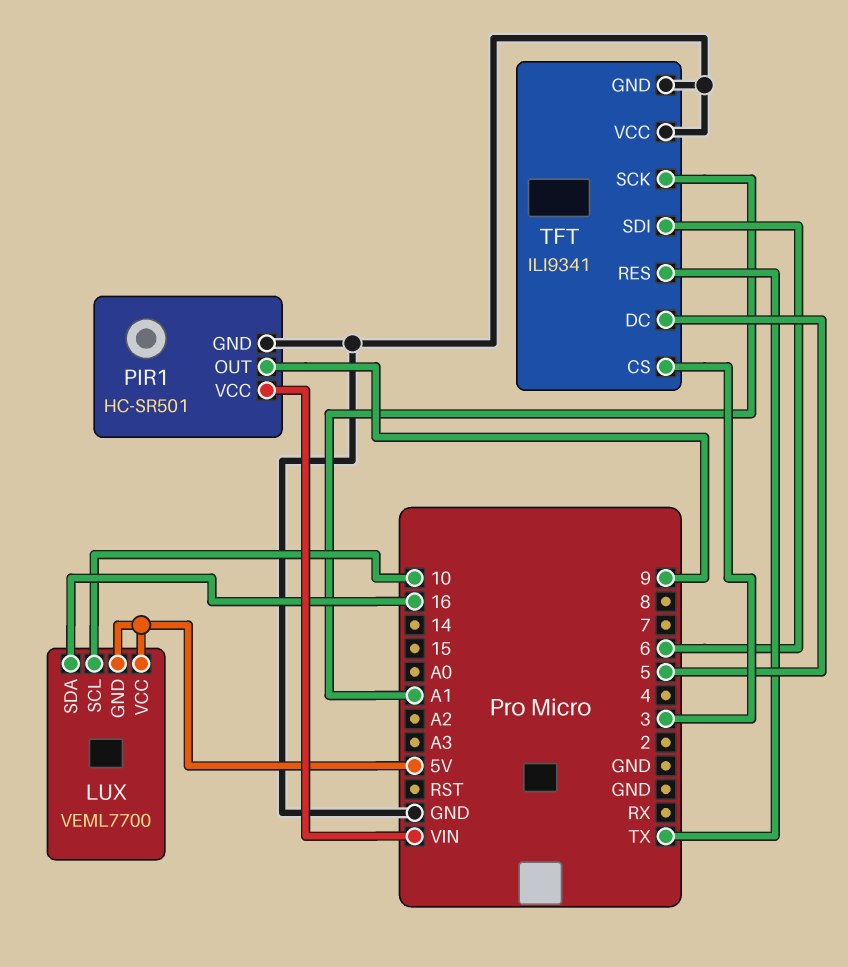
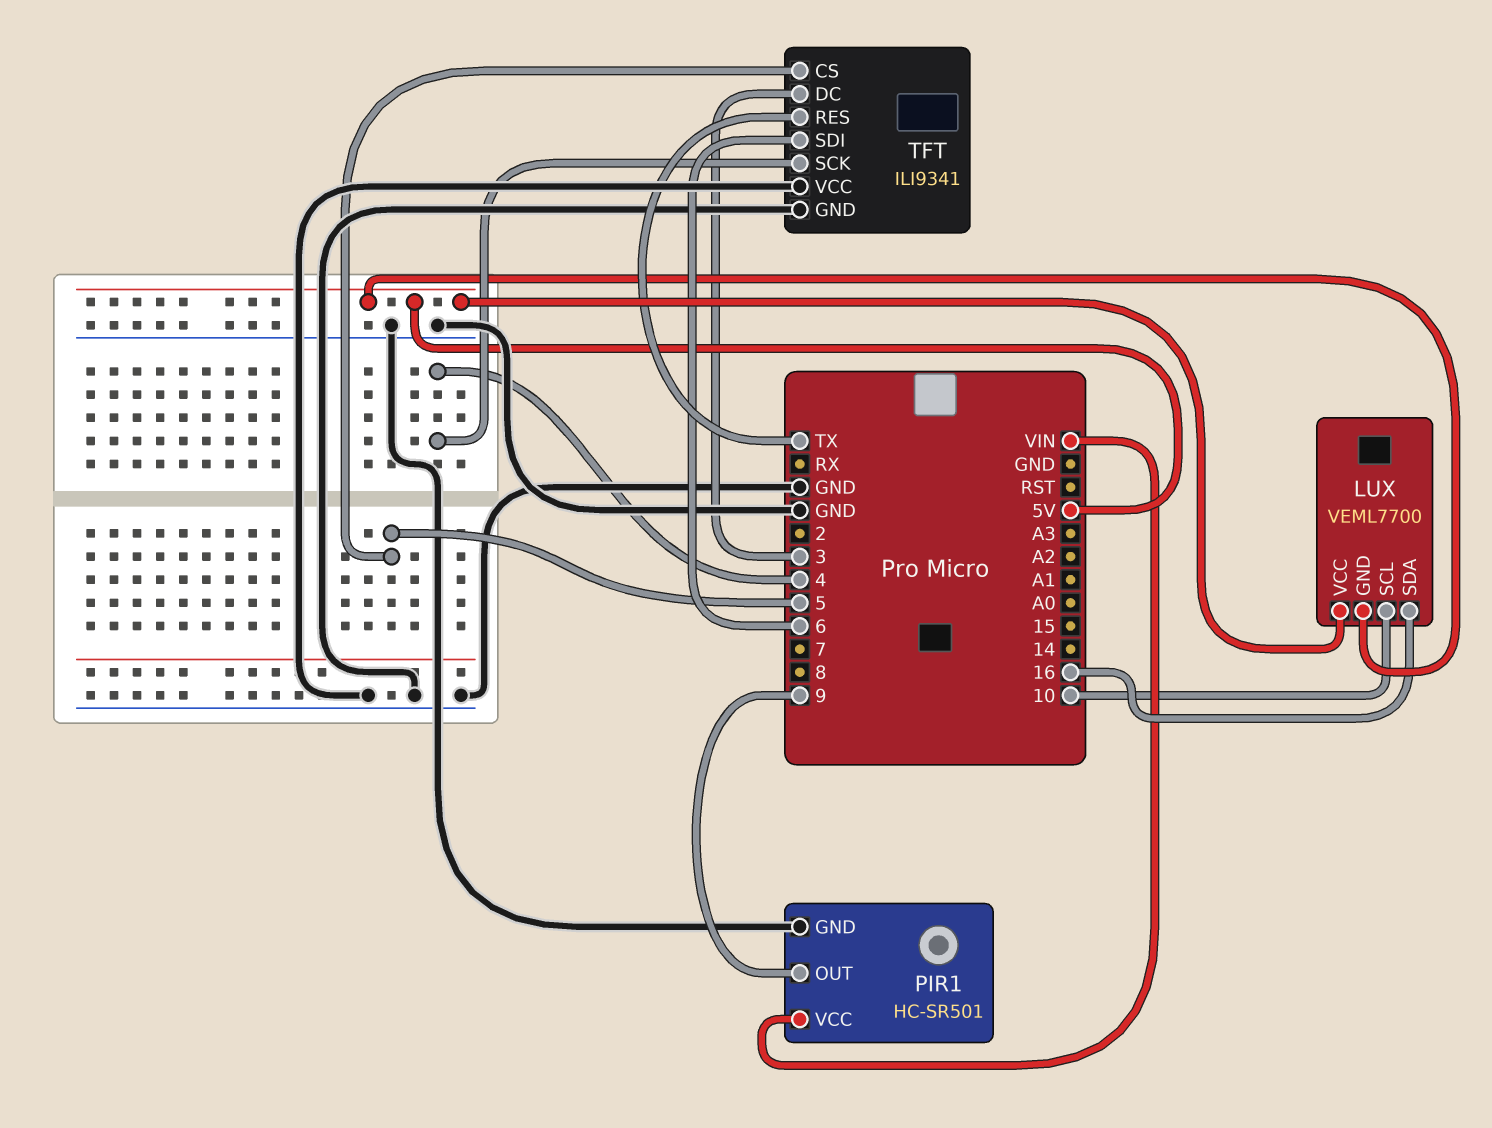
TFT pin CS: 3 -> 5
TFT pin DC: 5 -> 3
TFT pin SCK: A1 -> 4

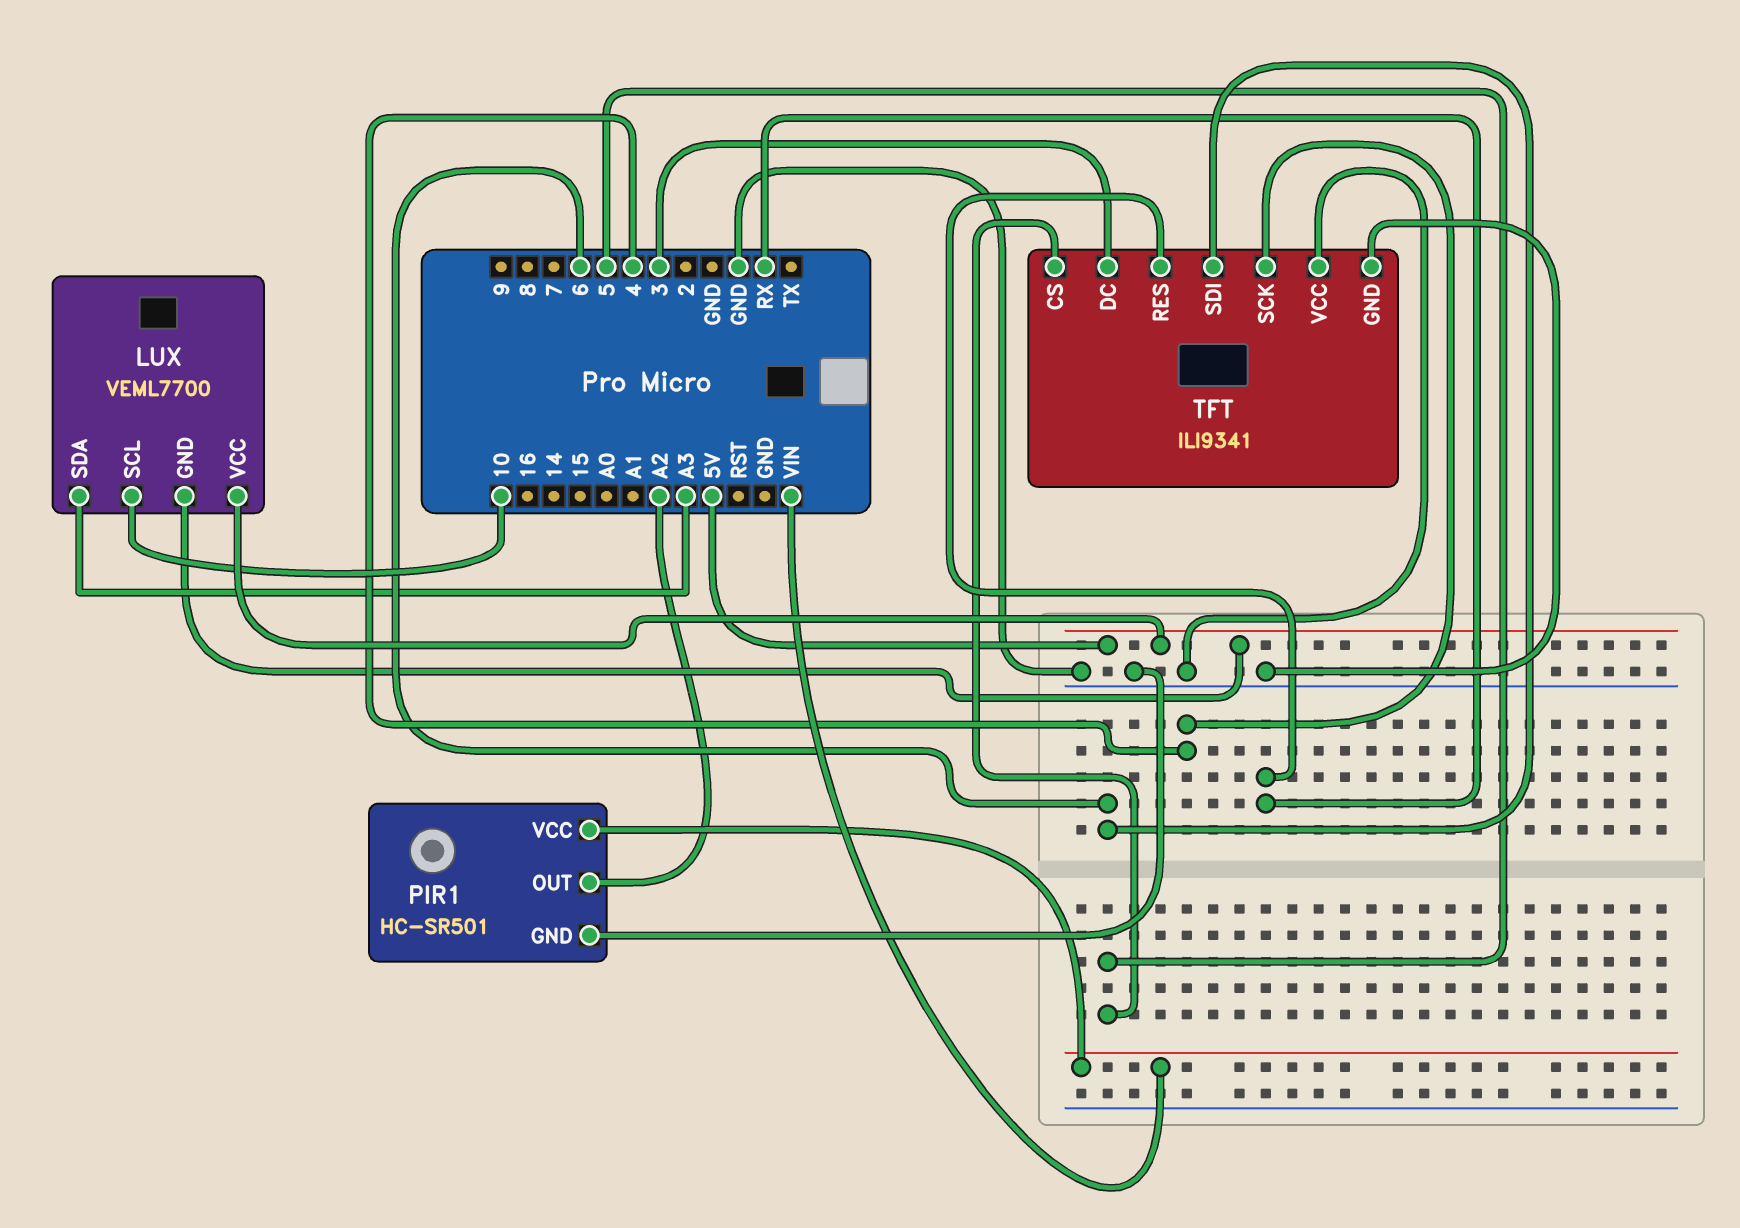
LUX pin SDA: 16 -> A3
PIR1 pin OUT: 9 -> A2
TFT pin RES: TX -> RX

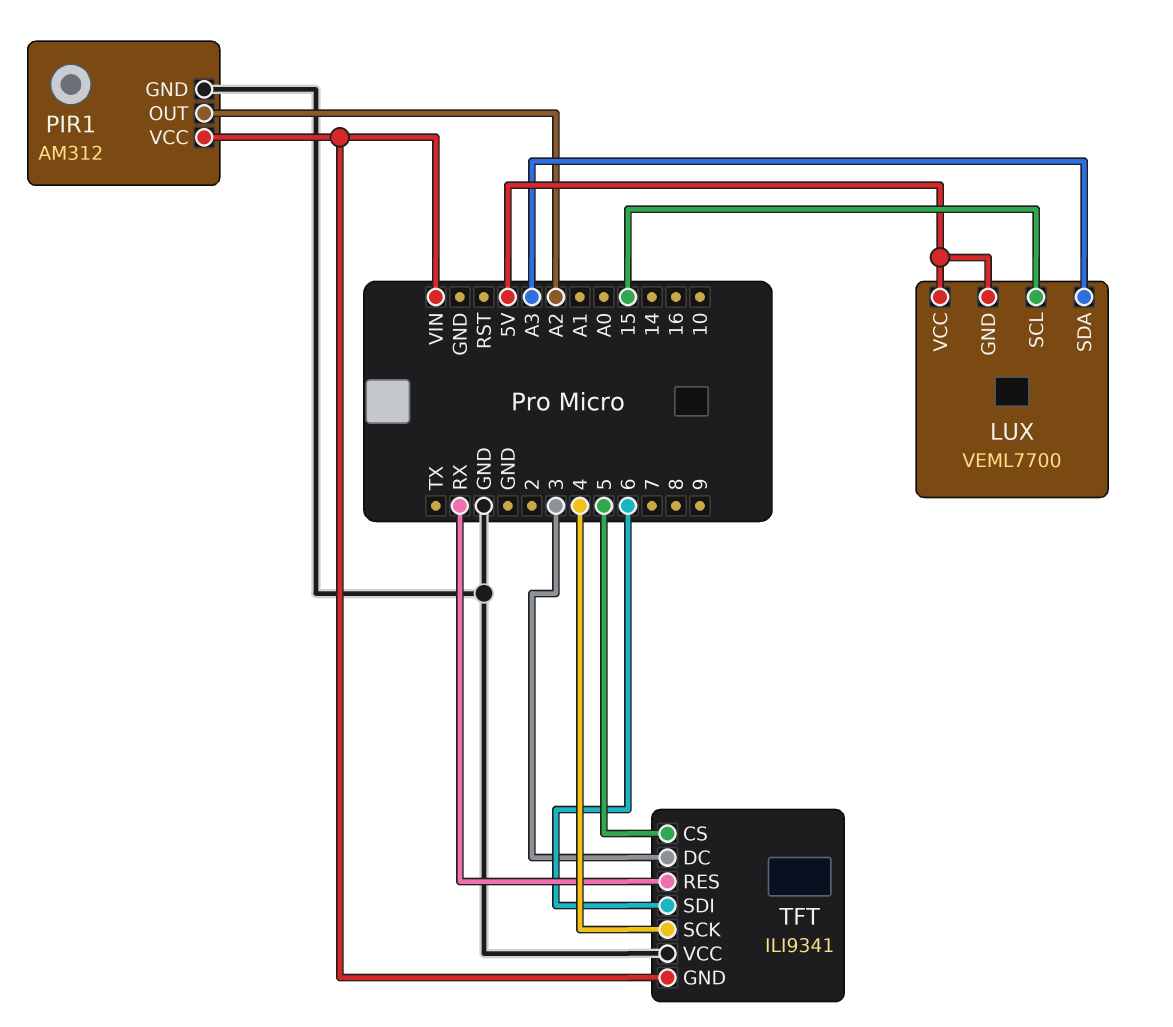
LUX pin SCL: 10 -> 15
PIR1: HC-SR501 -> AM312
TFT pin GND: GND -> VIN

